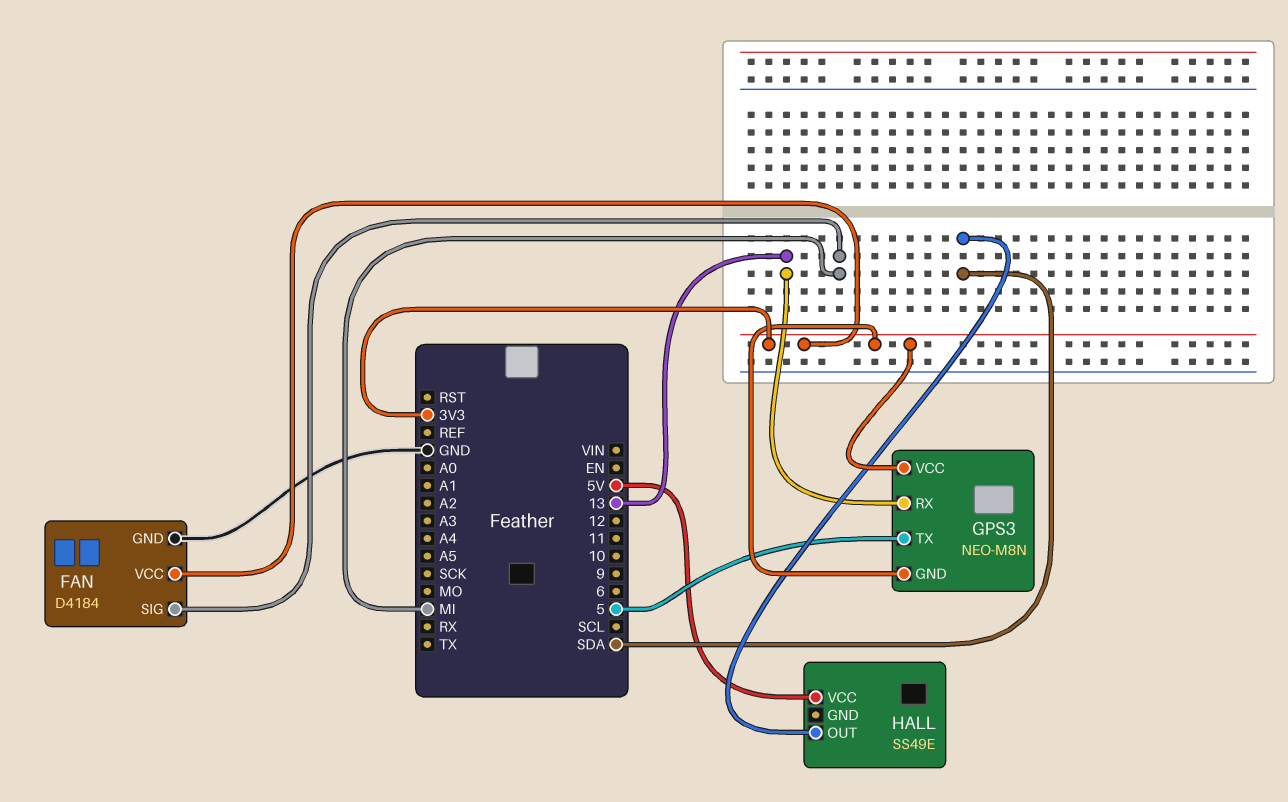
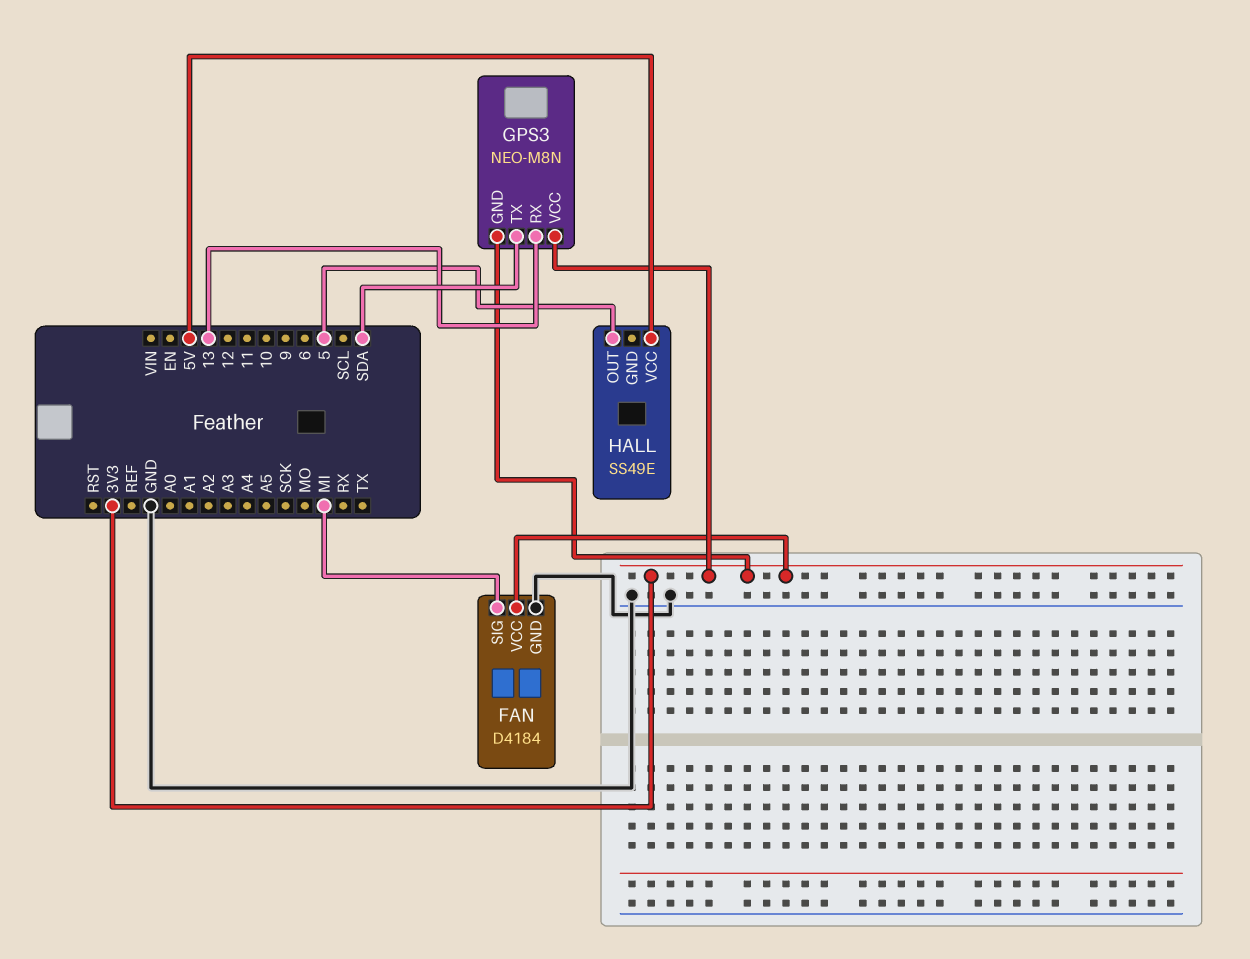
GPS3 pin TX: 5 -> SDA
HALL pin OUT: SDA -> 5

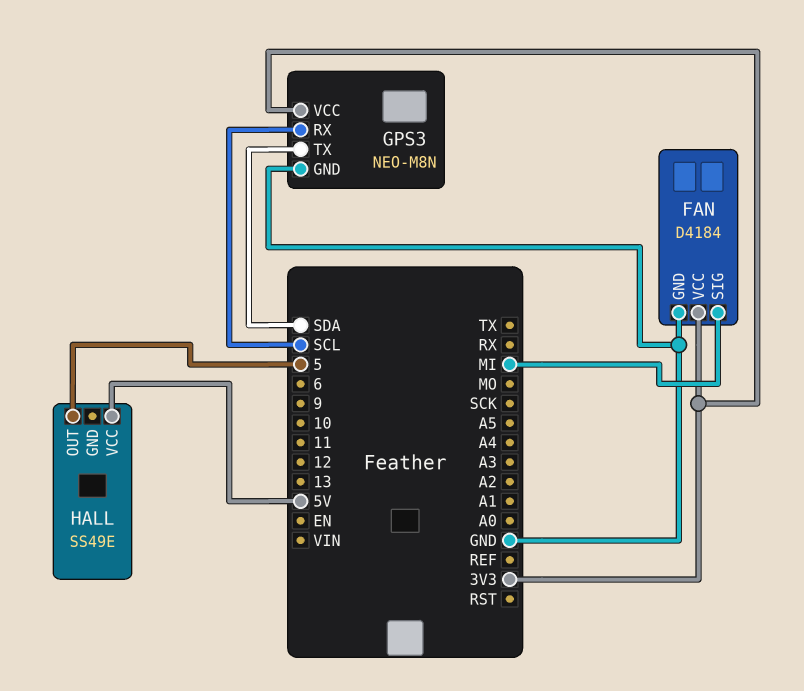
GPS3 pin GND: 3V3 -> GND
GPS3 pin RX: 13 -> SCL

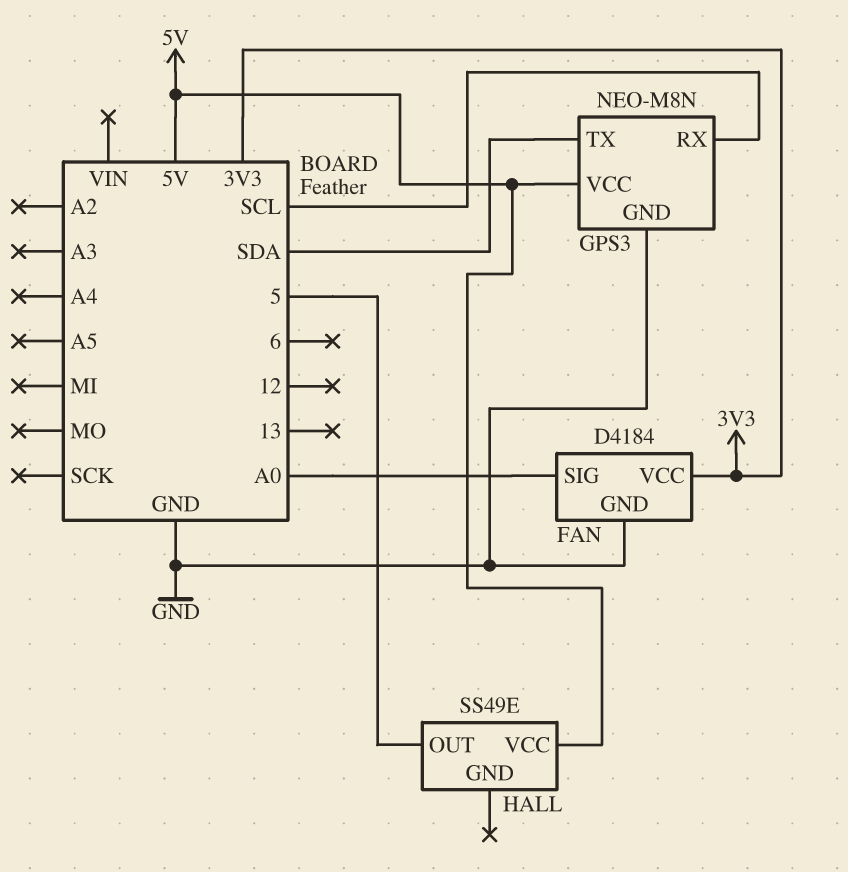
FAN pin SIG: MI -> A0
GPS3 pin VCC: 3V3 -> 5V

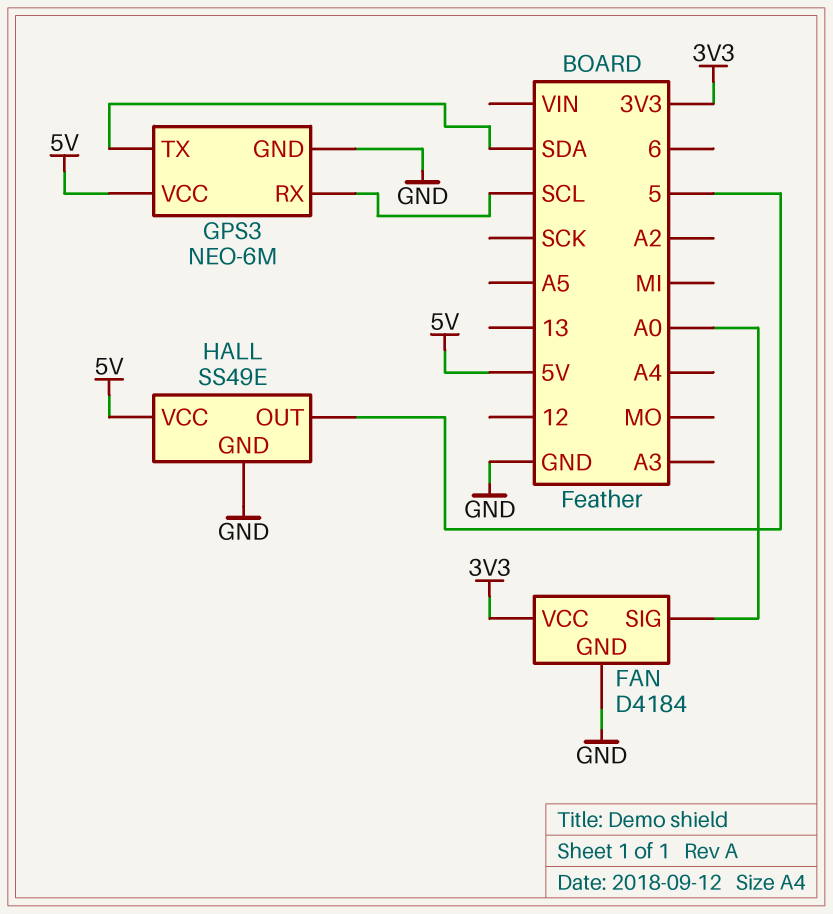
GPS3: NEO-M8N -> NEO-6M
HALL pin GND: none -> GND

